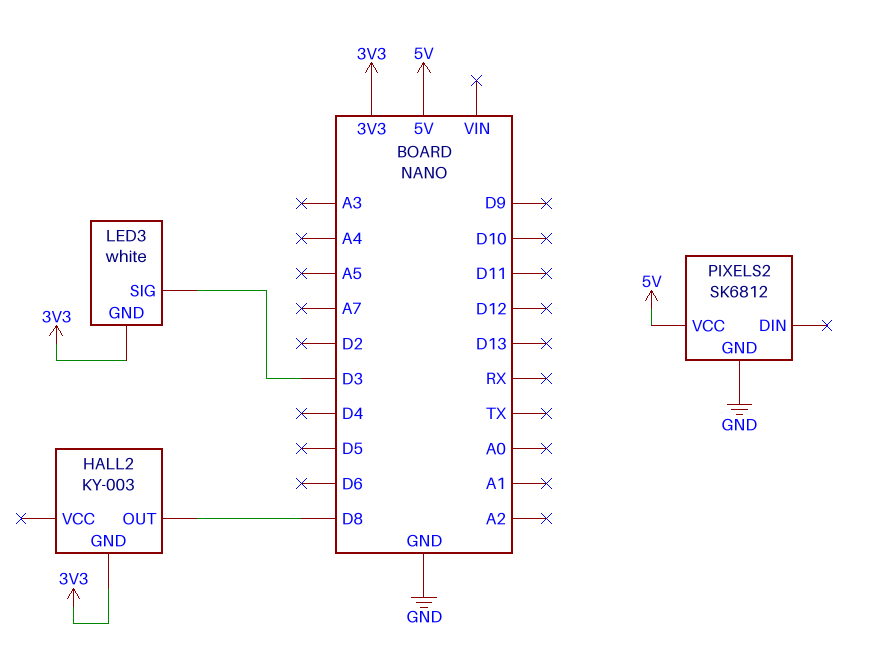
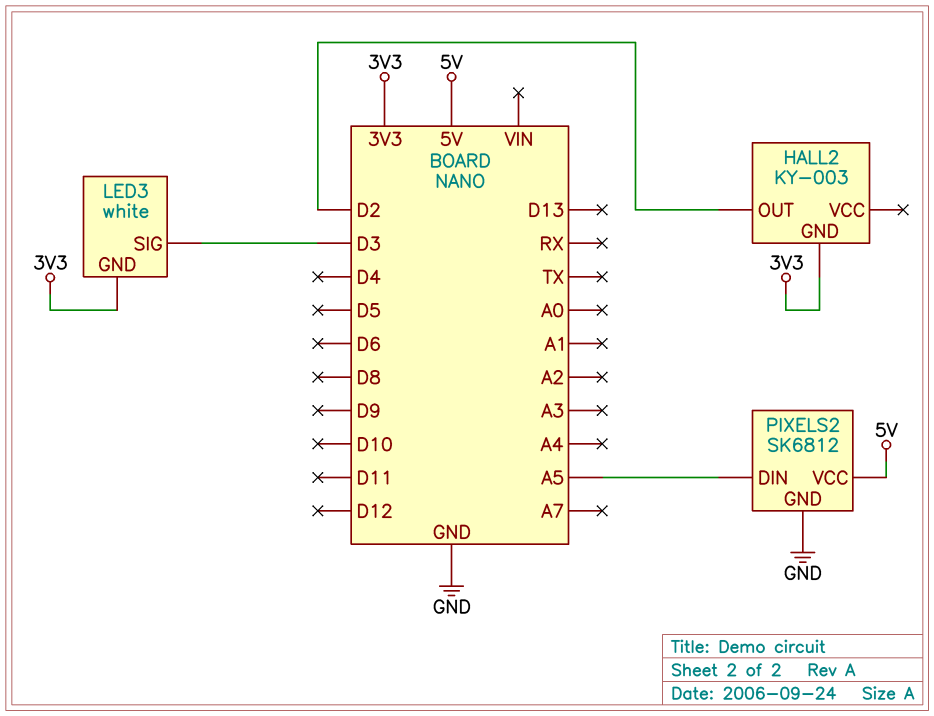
HALL2 pin OUT: D8 -> D2
PIXELS2 pin DIN: none -> A5

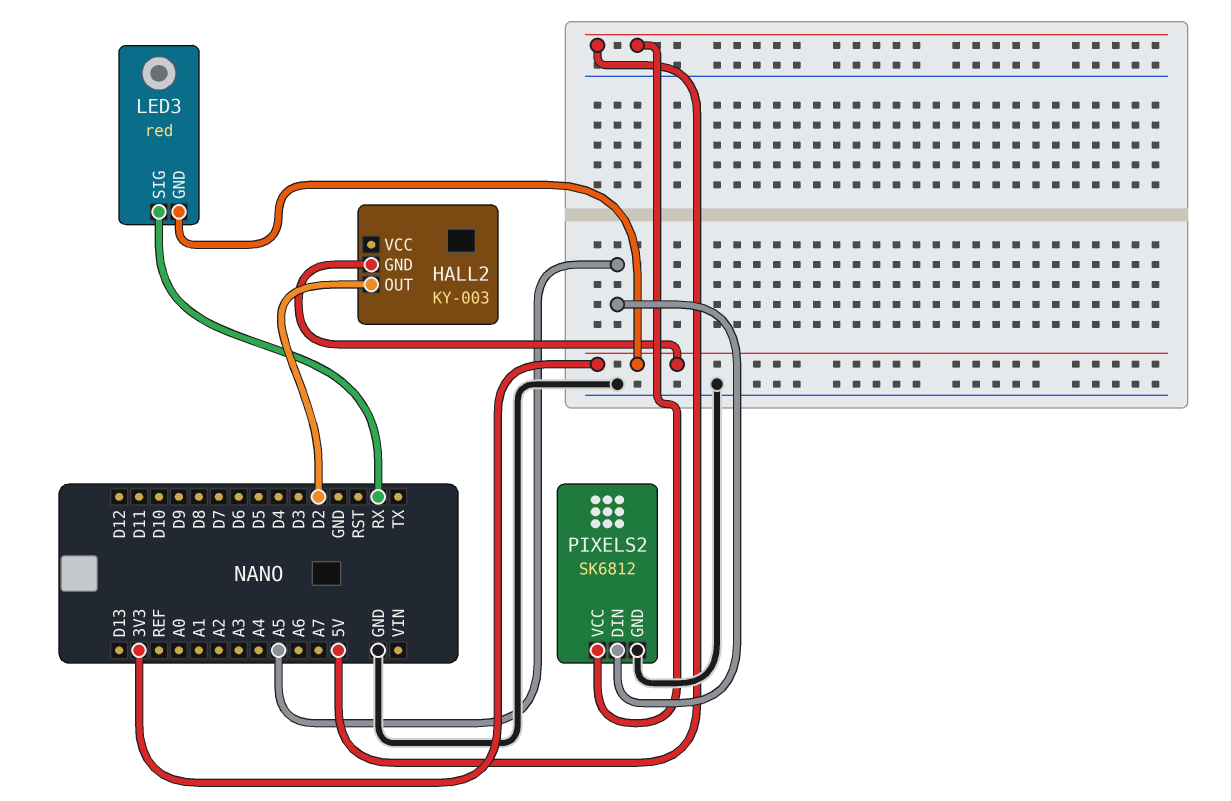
LED3: white -> red
LED3 pin SIG: D3 -> RX

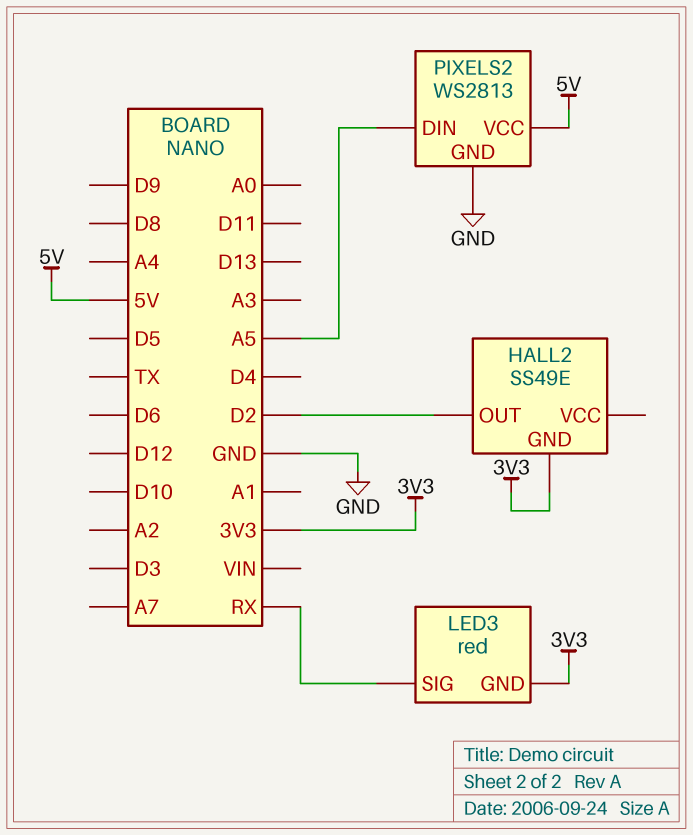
HALL2: KY-003 -> SS49E
PIXELS2: SK6812 -> WS2813

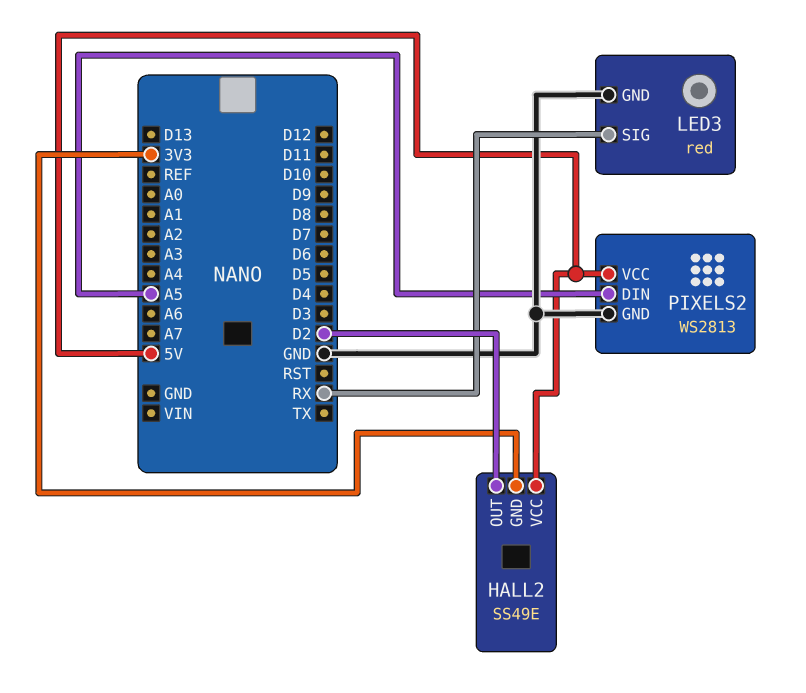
HALL2 pin VCC: none -> 5V
LED3 pin GND: 3V3 -> GND

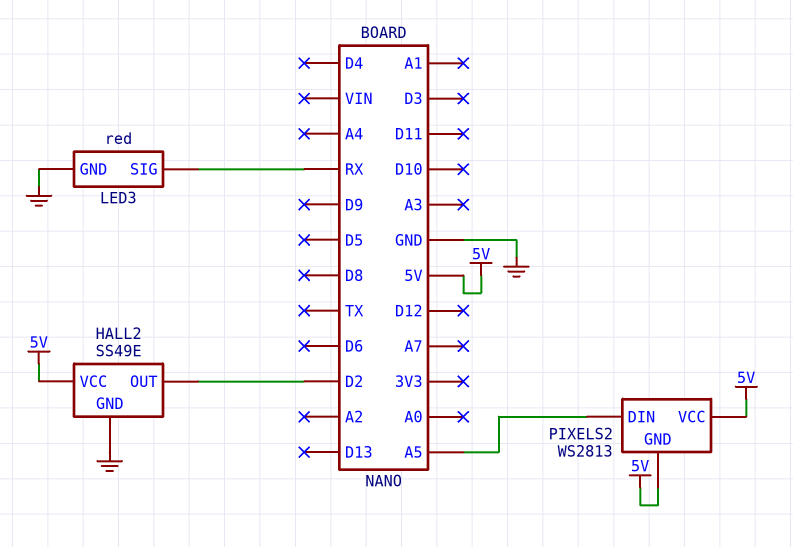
HALL2 pin GND: 3V3 -> GND
PIXELS2 pin GND: GND -> 5V

